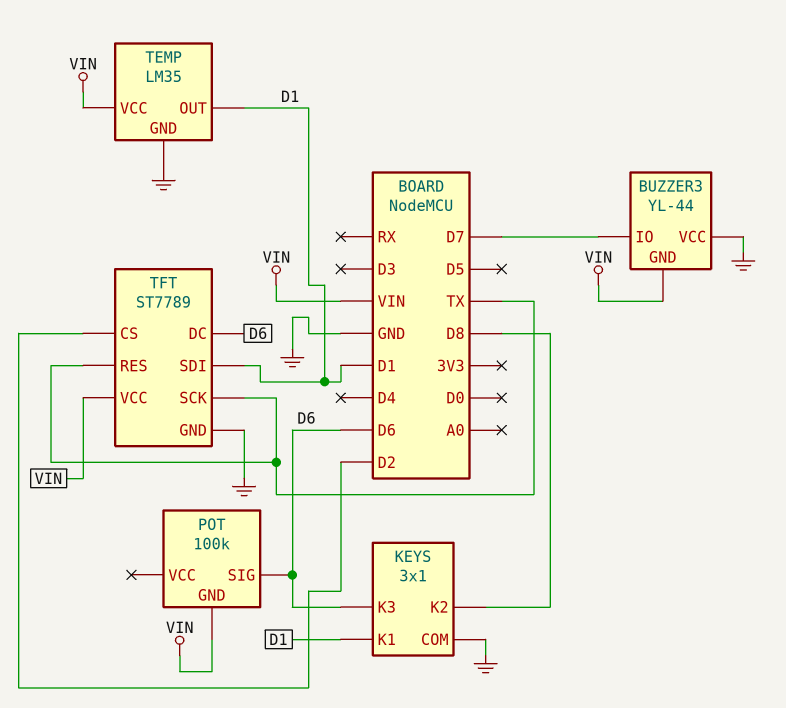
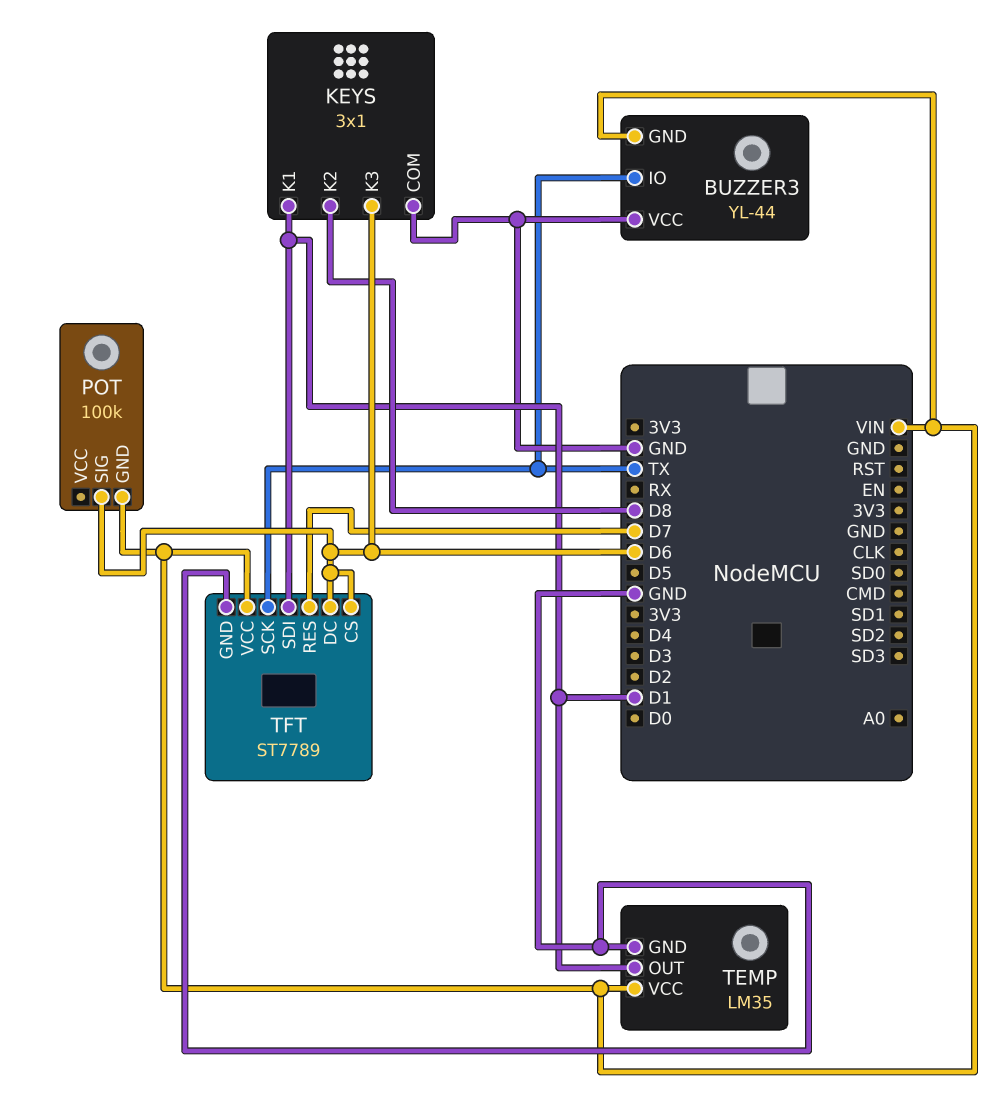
BUZZER3 pin IO: D7 -> TX
TFT pin CS: D2 -> D6
TFT pin RES: TX -> D7

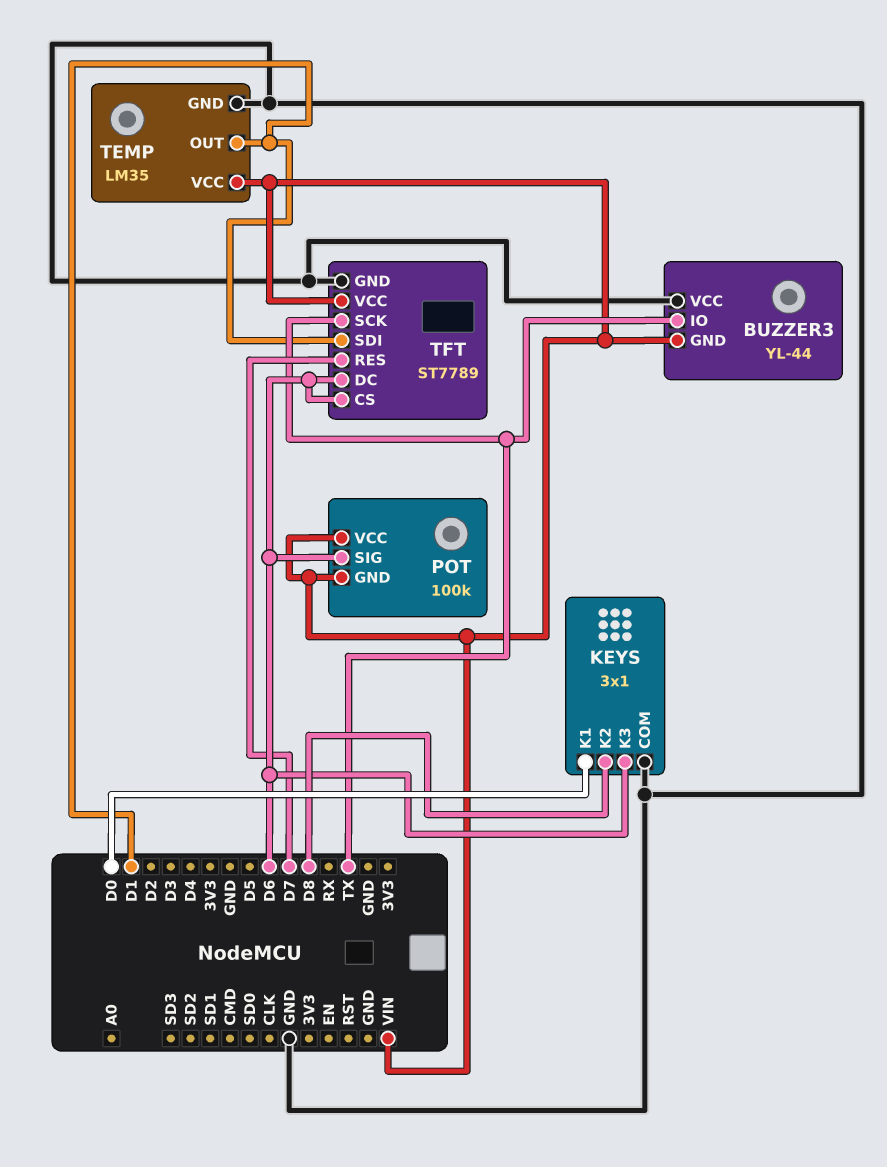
KEYS pin K1: D1 -> D0
POT pin VCC: none -> VIN

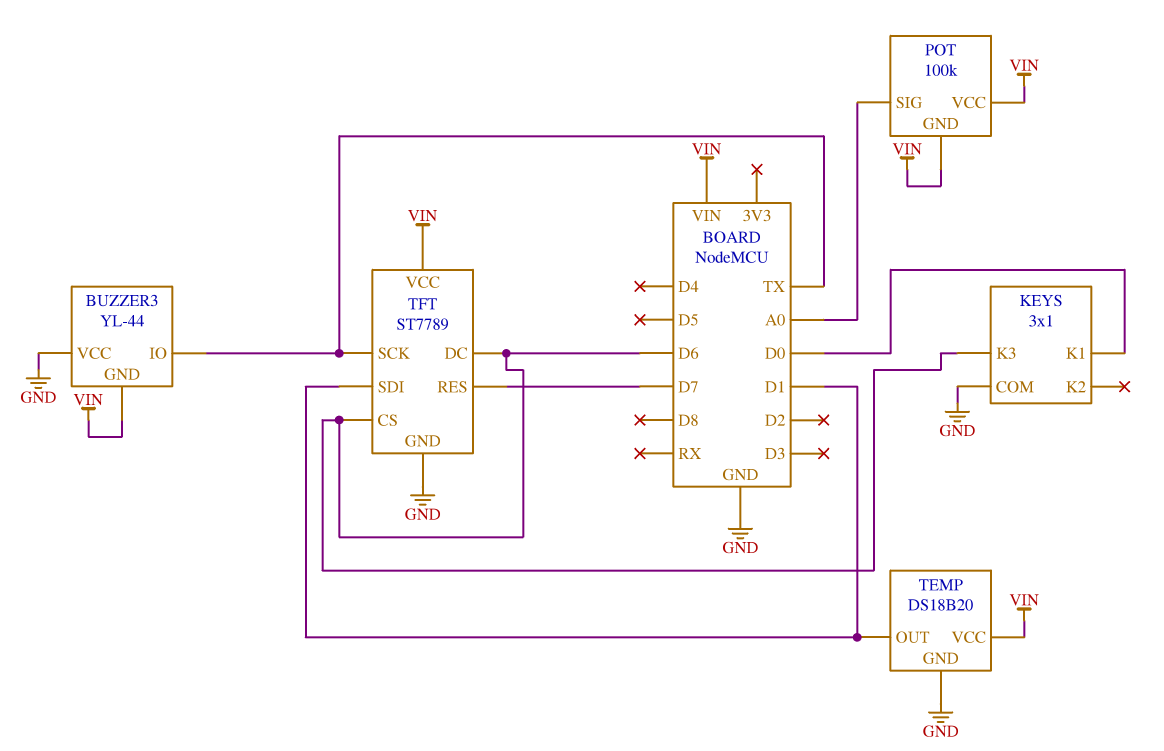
KEYS pin K2: D8 -> none
POT pin SIG: D6 -> A0
TEMP: LM35 -> DS18B20

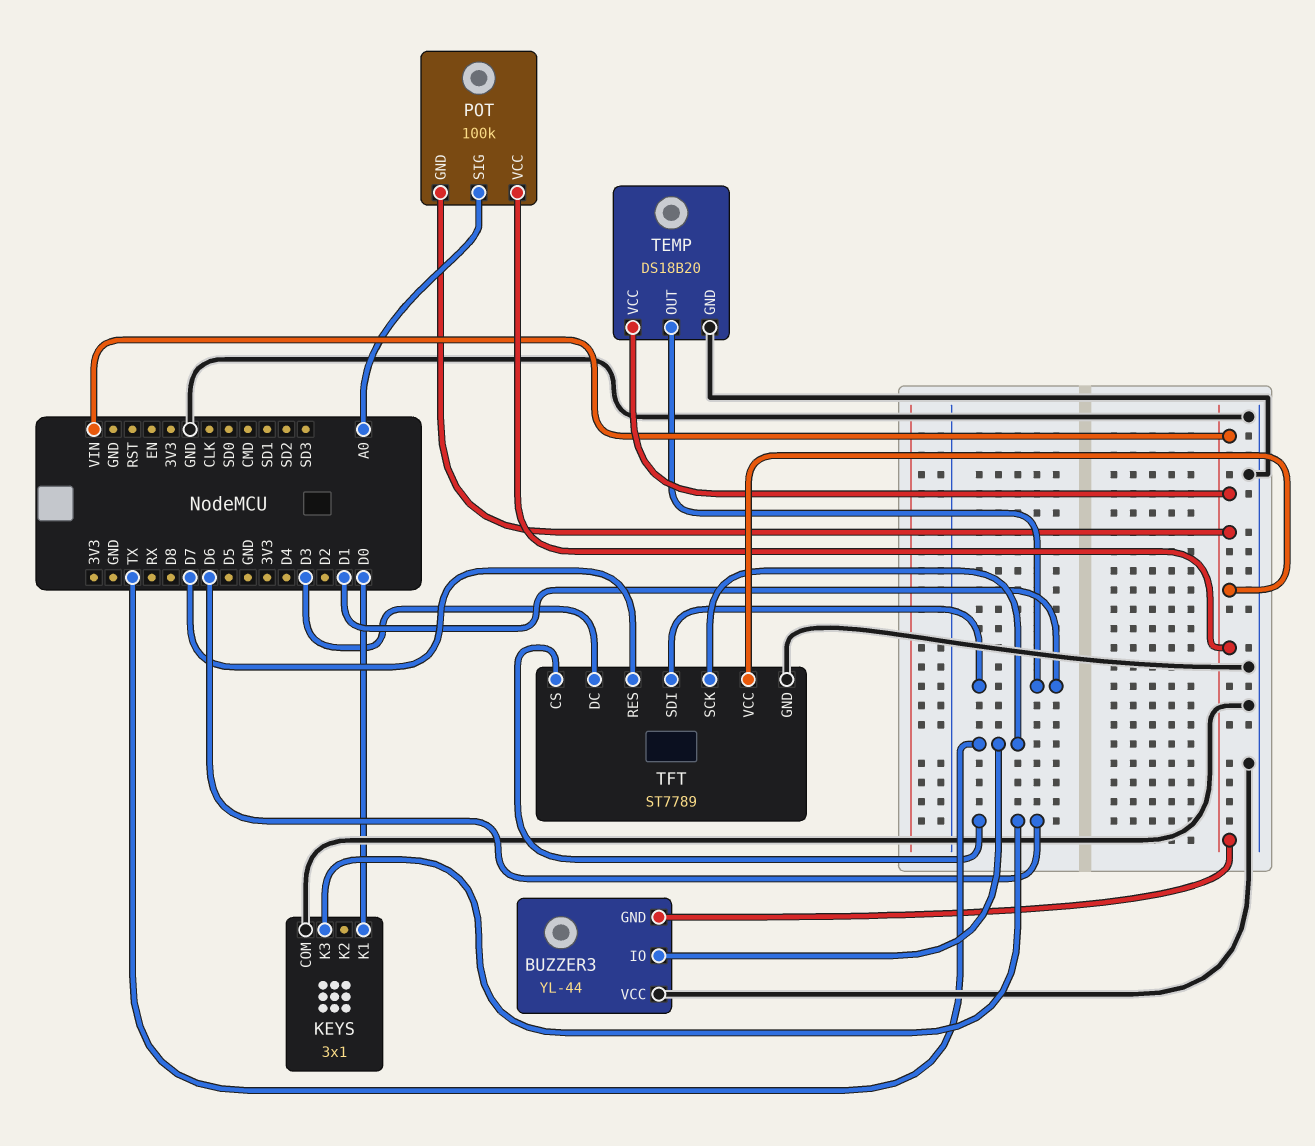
TFT pin DC: D6 -> D3

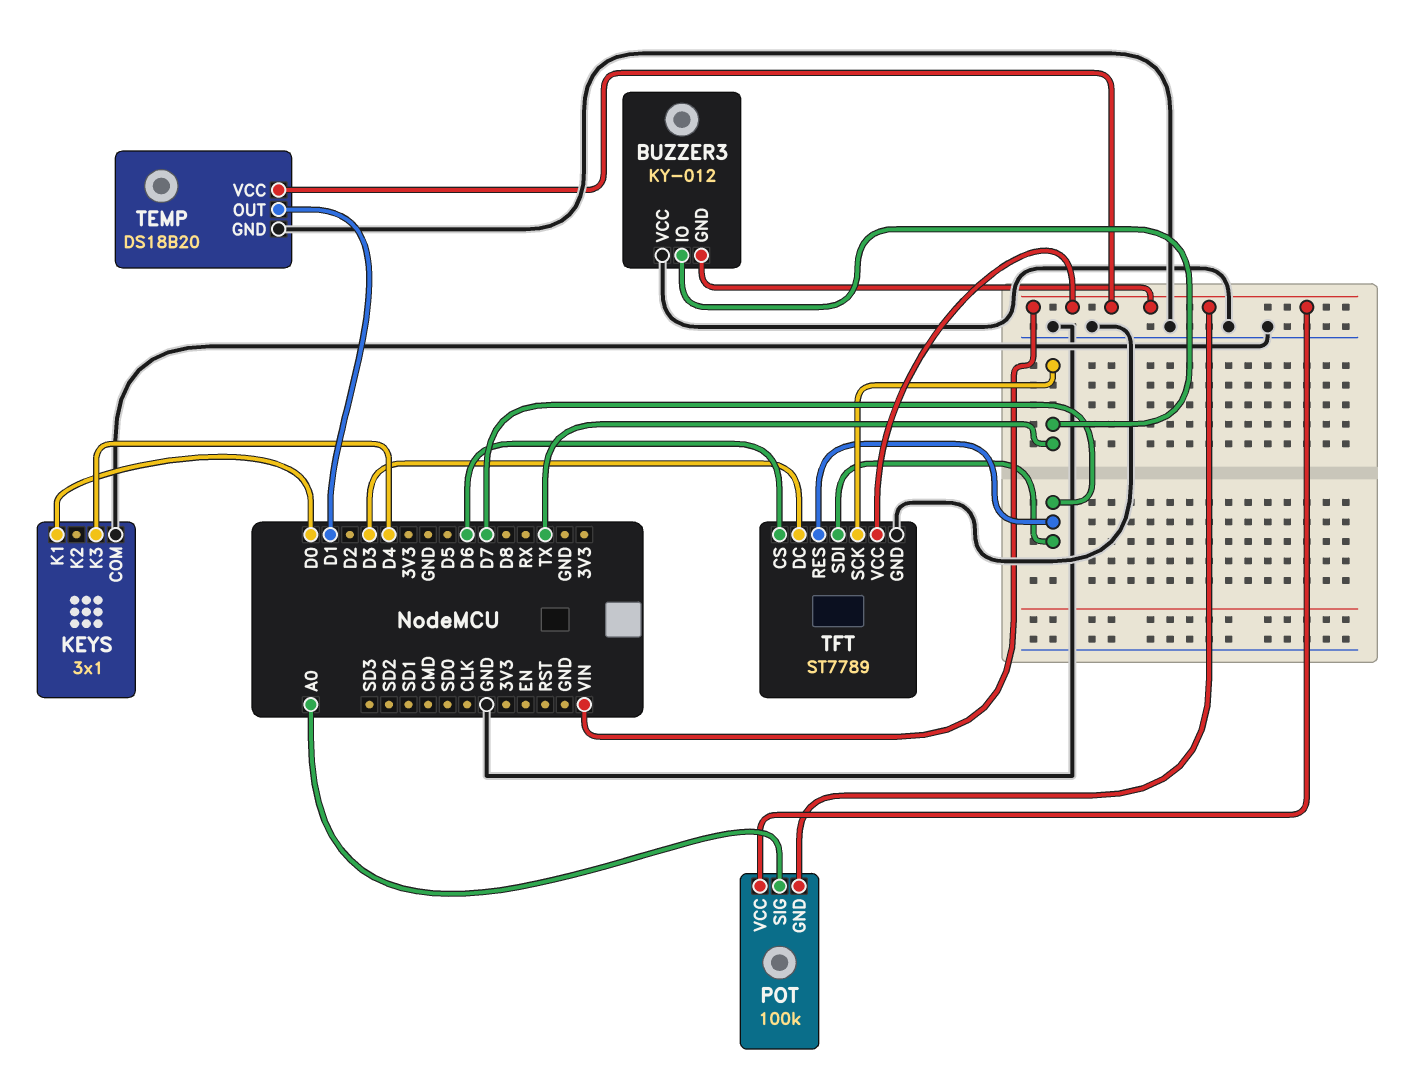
BUZZER3: YL-44 -> KY-012
KEYS pin K3: D6 -> D4
TFT pin SDI: D1 -> D7

